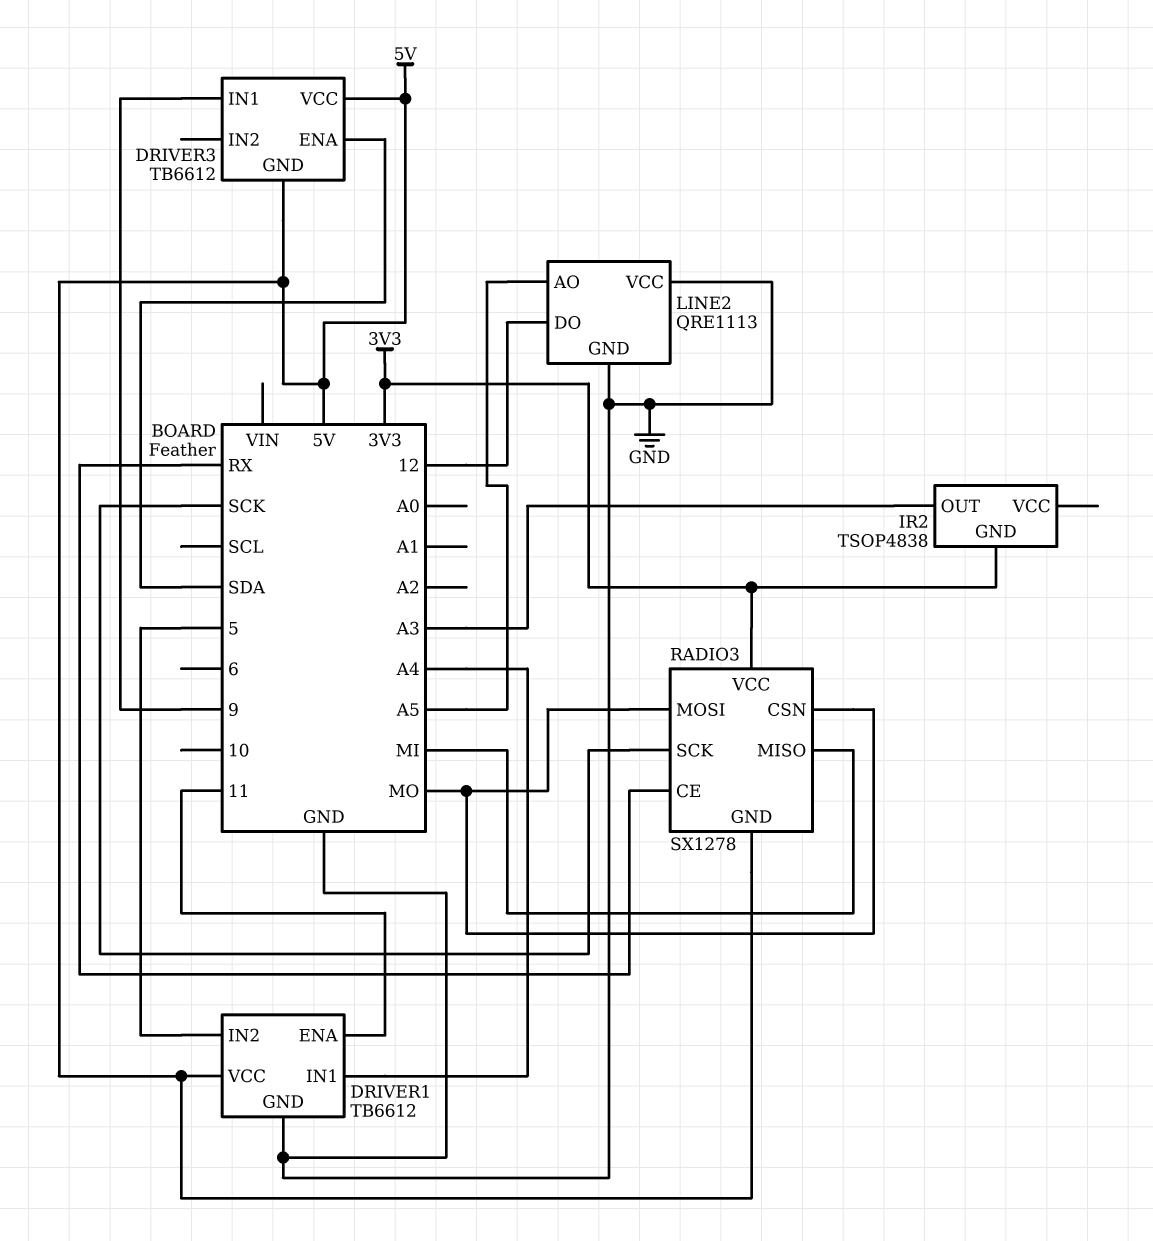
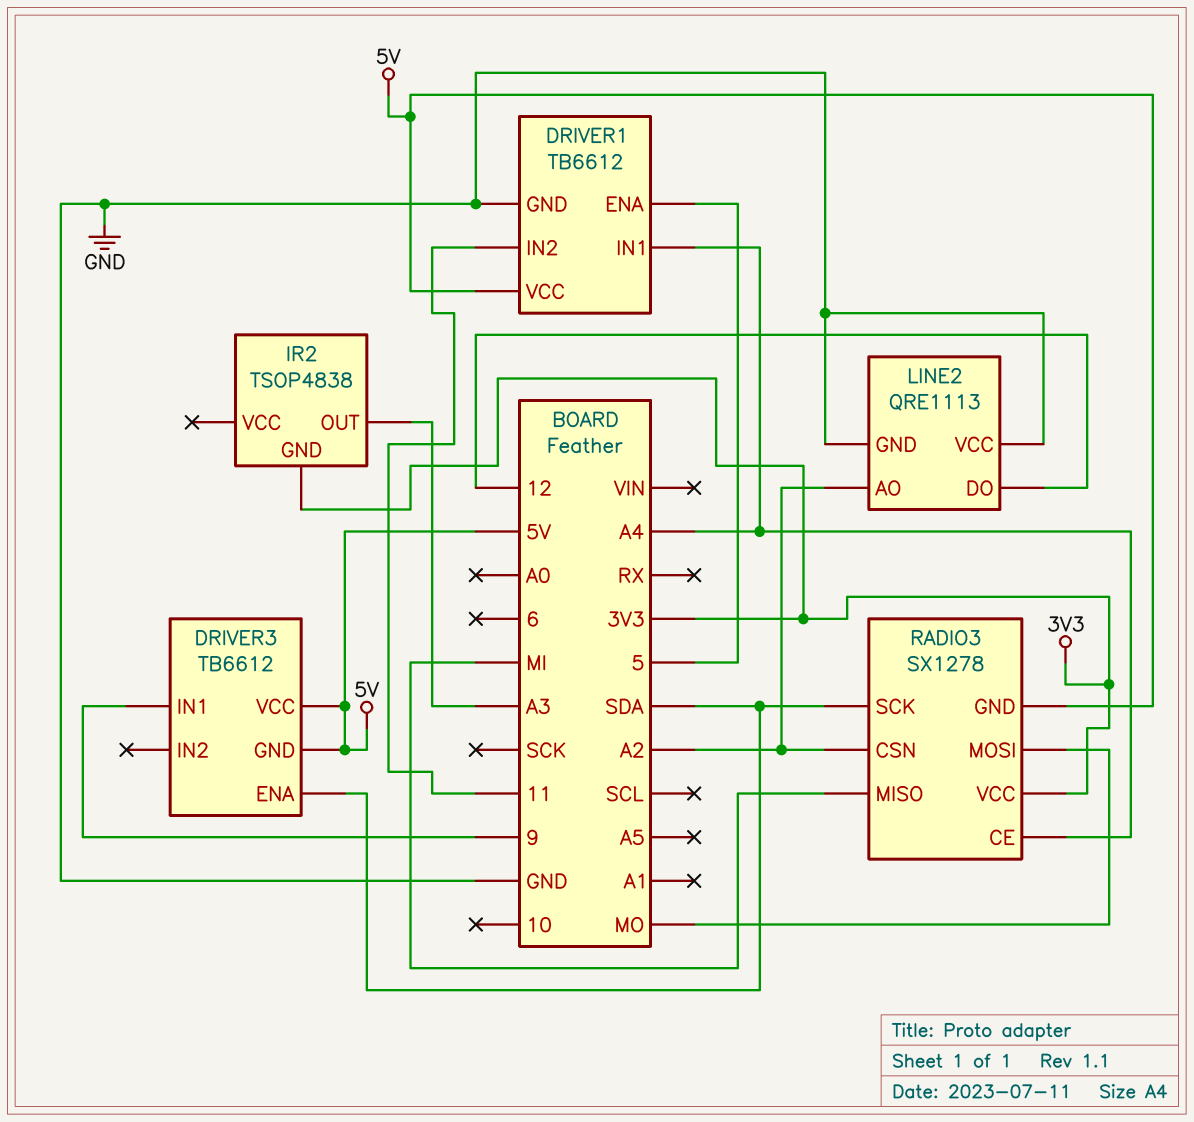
DRIVER1 pin ENA: 11 -> 5
DRIVER1 pin IN2: 5 -> 11
LINE2 pin AO: A5 -> A2
RADIO3 pin CE: RX -> A4
RADIO3 pin CSN: MO -> A2
RADIO3 pin SCK: SCK -> SDA

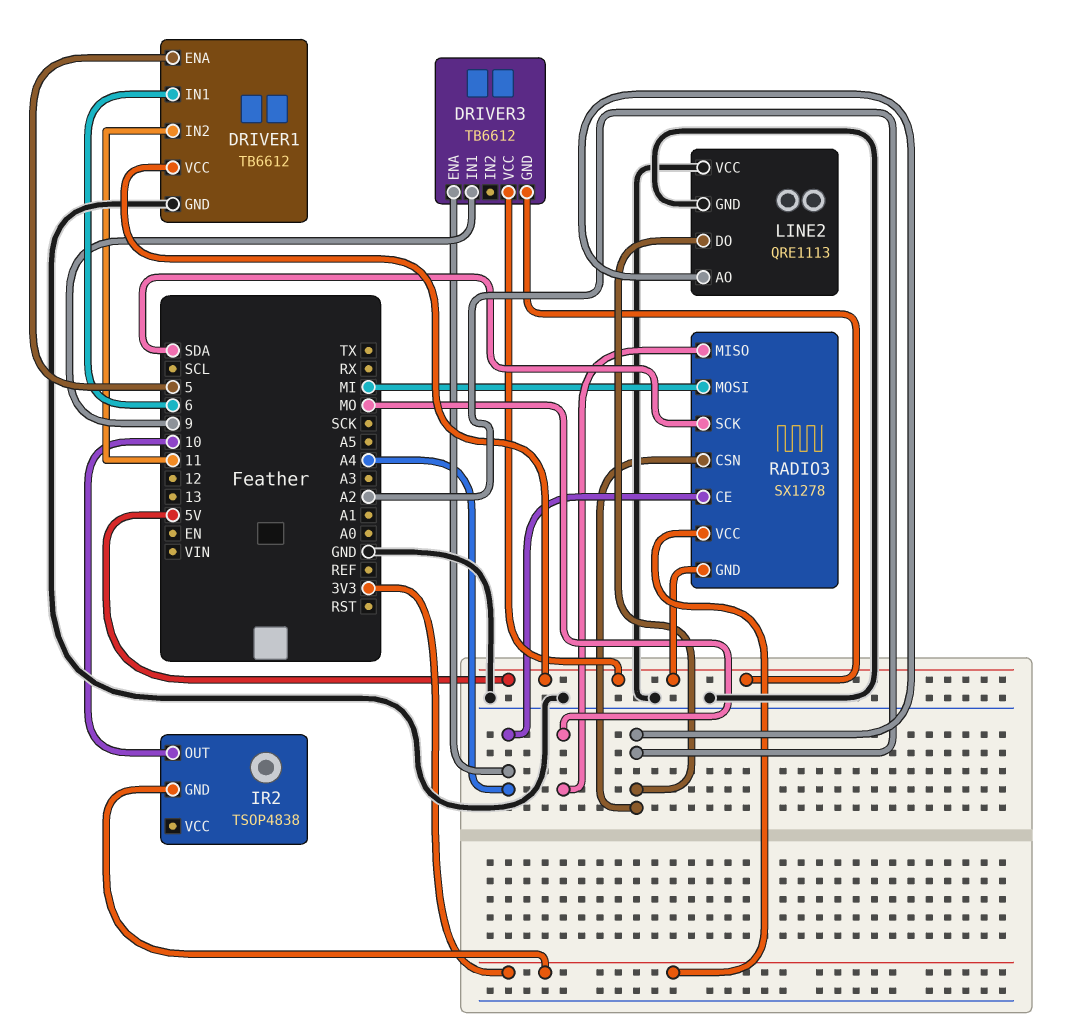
DRIVER1 pin IN1: A4 -> 6
DRIVER3 pin ENA: SDA -> A4
IR2 pin OUT: A3 -> 10
LINE2 pin DO: 12 -> A2
RADIO3 pin MISO: MI -> MO
RADIO3 pin MOSI: MO -> MI

